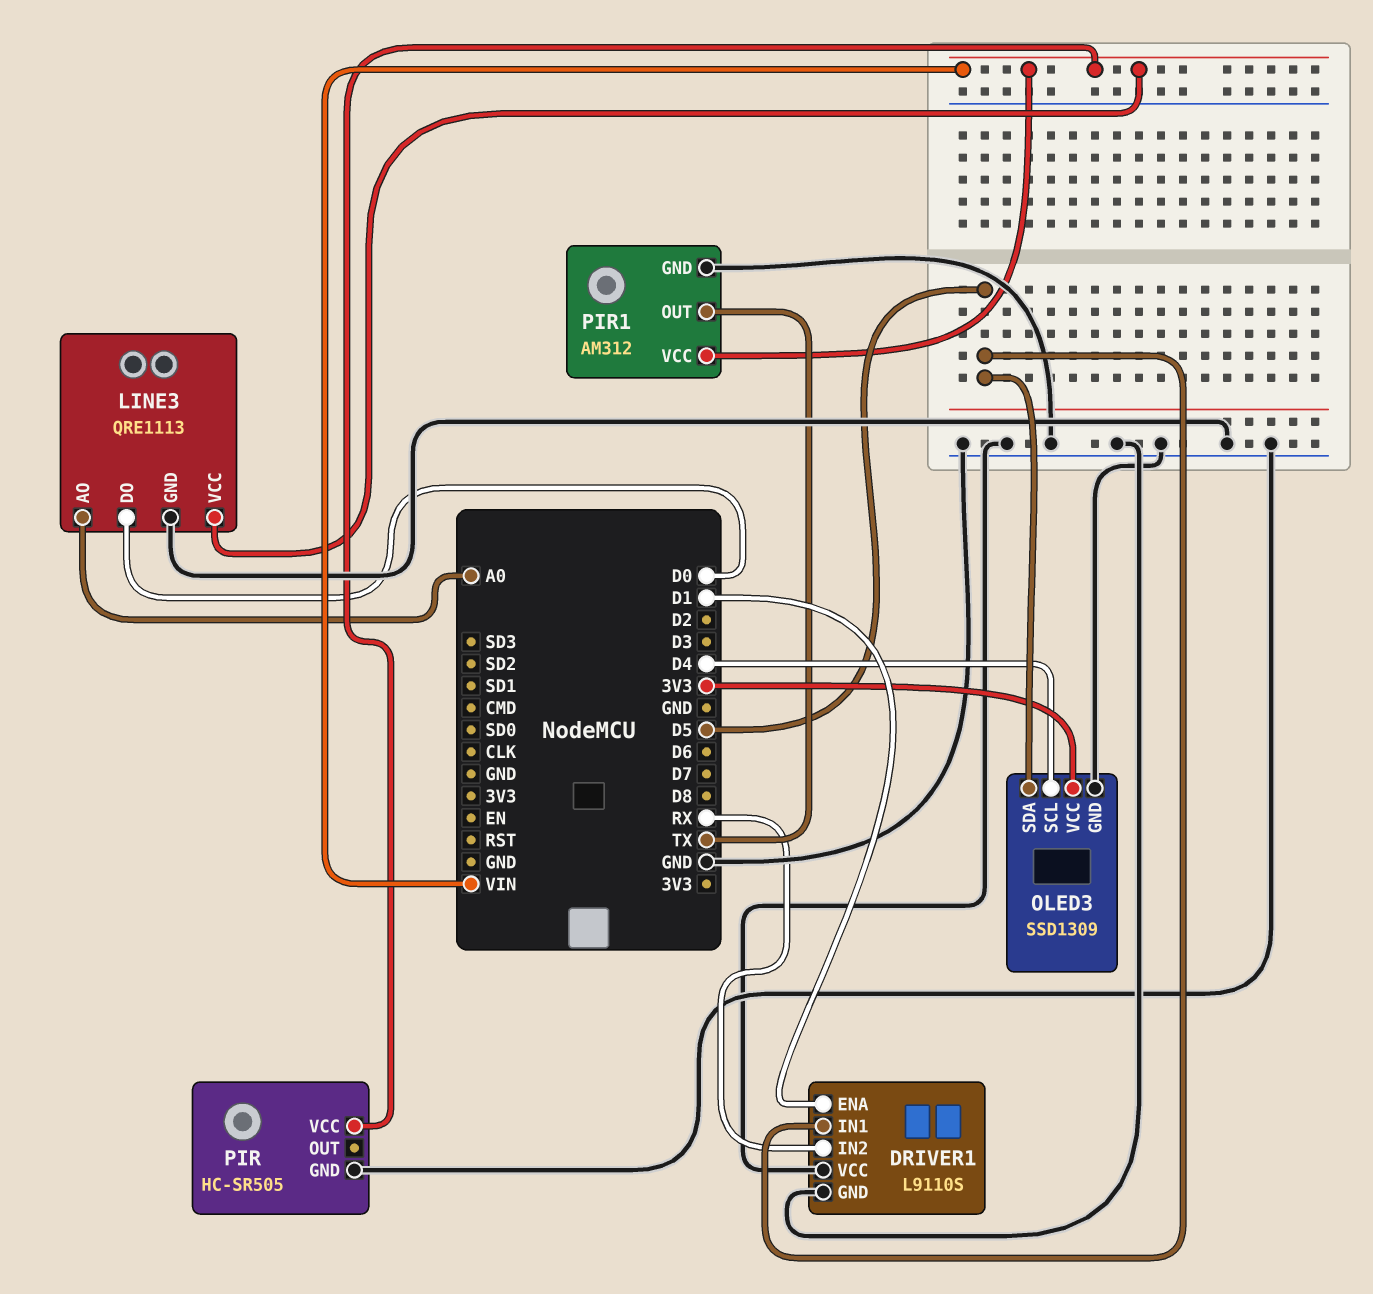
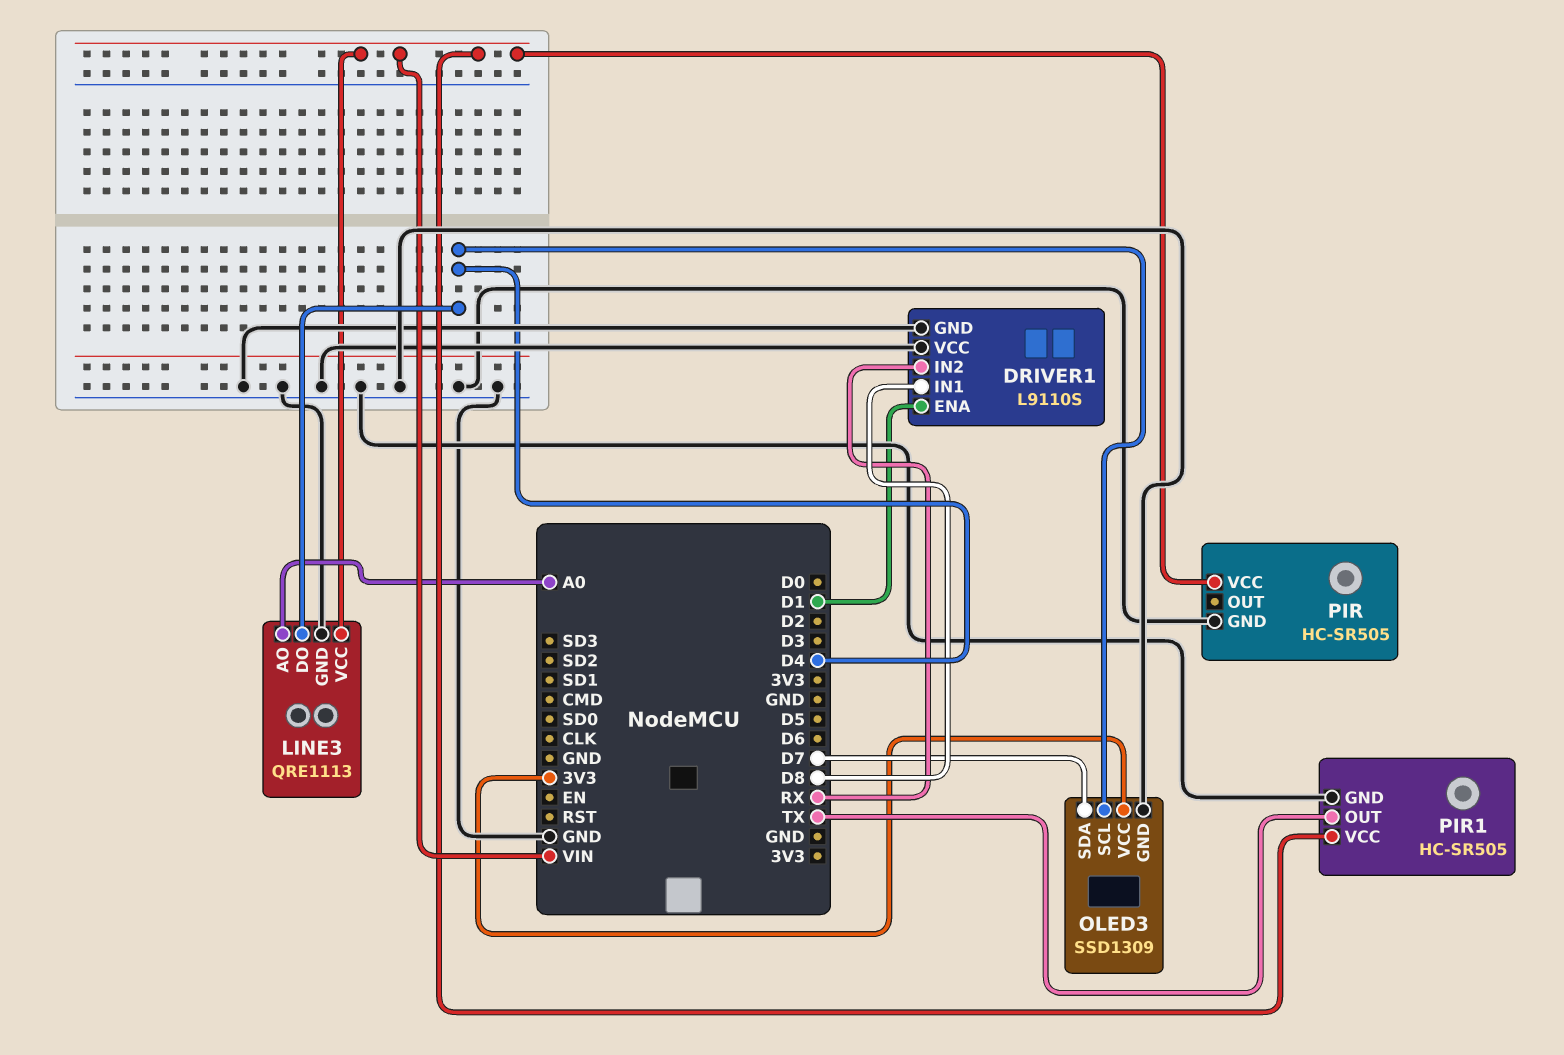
DRIVER1 pin IN1: D5 -> D8
LINE3 pin DO: D0 -> D4
OLED3 pin SDA: D5 -> D7
PIR1: AM312 -> HC-SR505

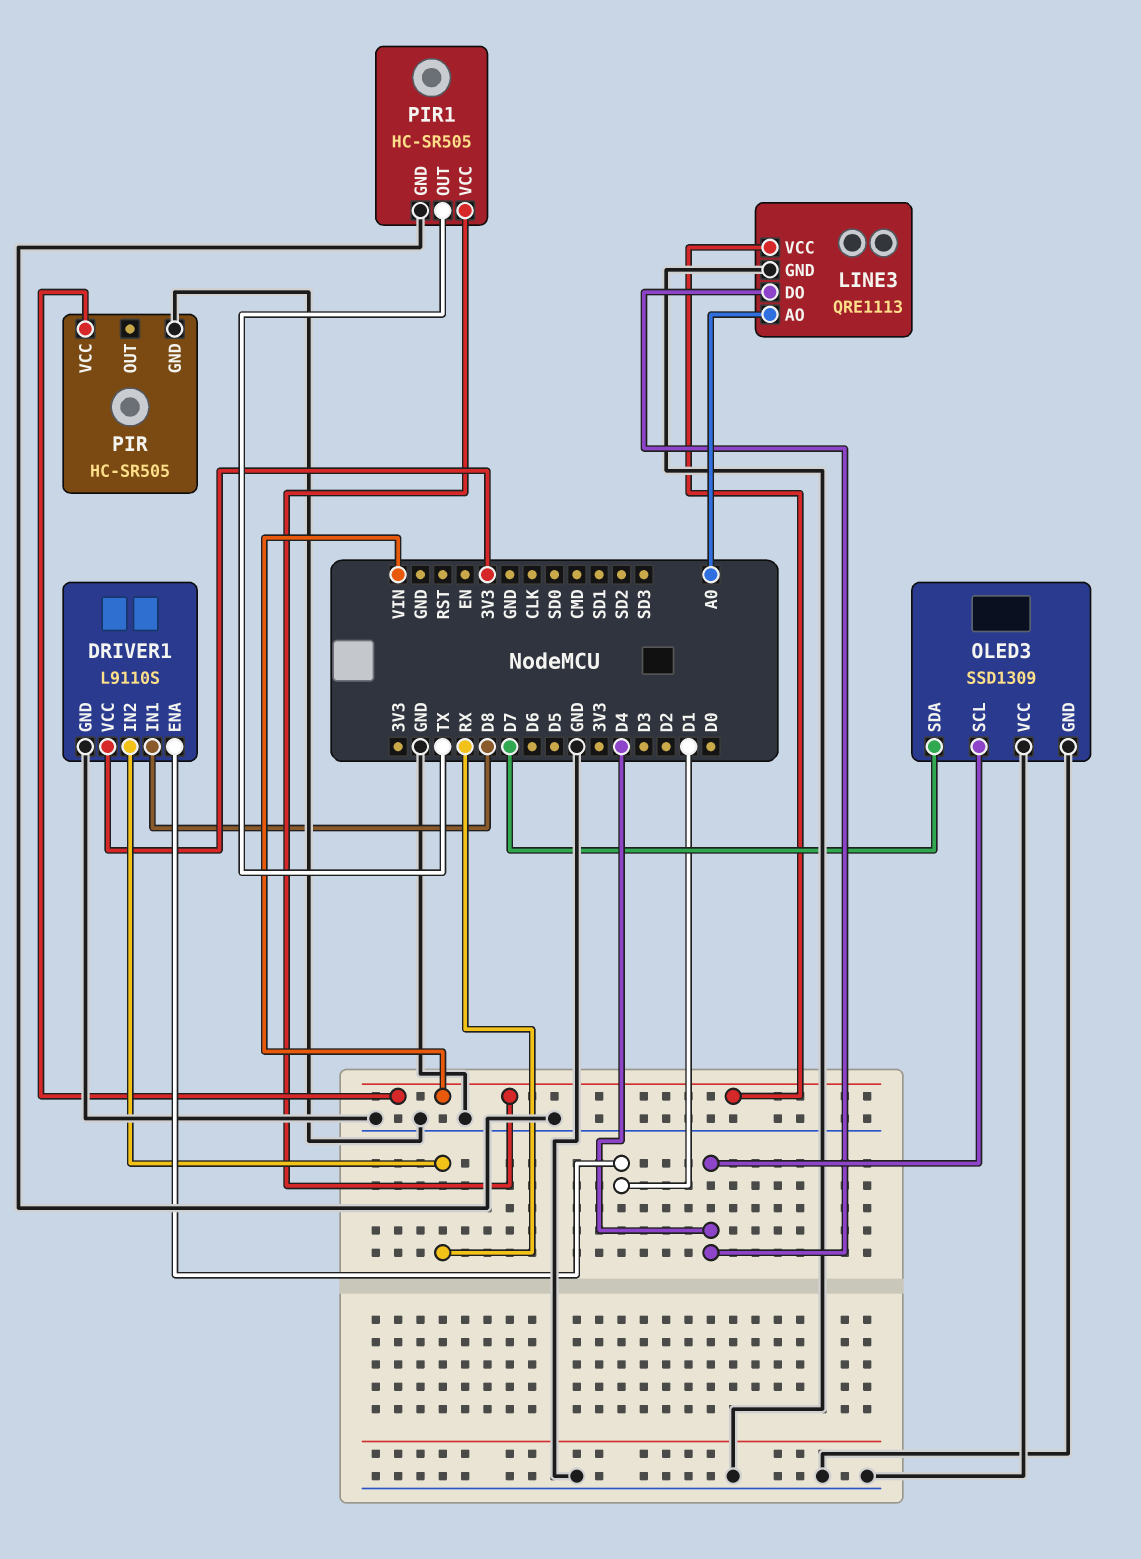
DRIVER1 pin VCC: GND -> 3V3
OLED3 pin VCC: 3V3 -> GND

